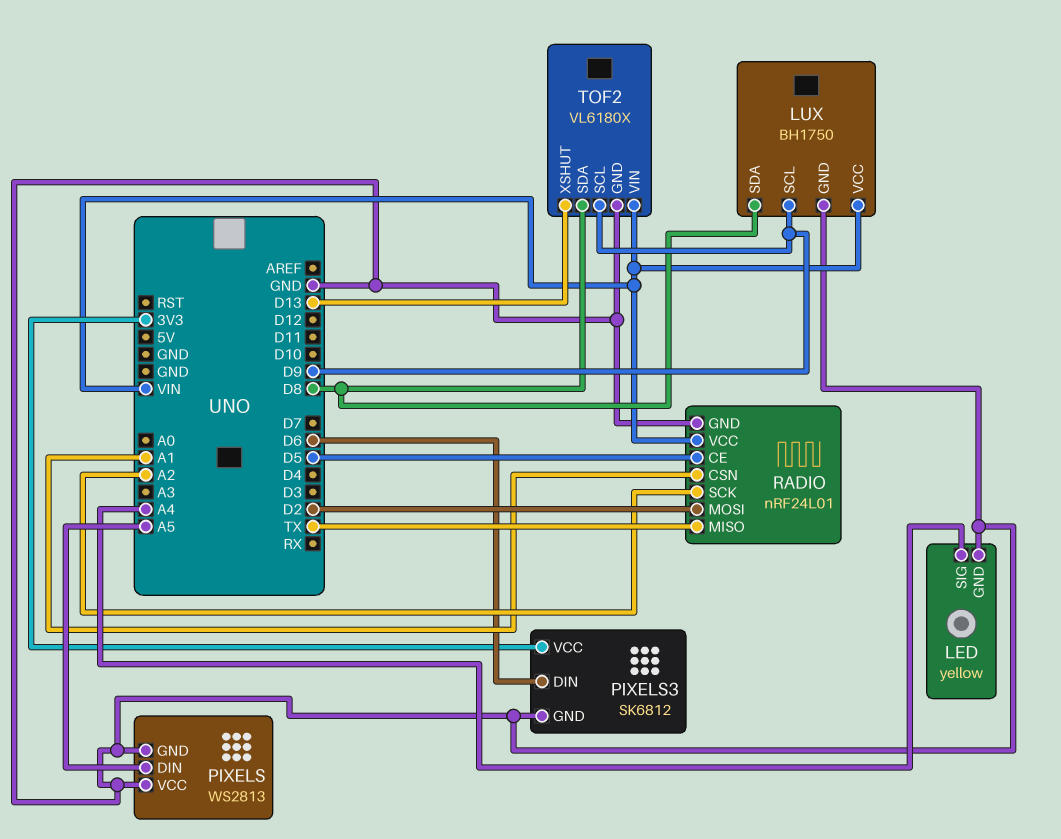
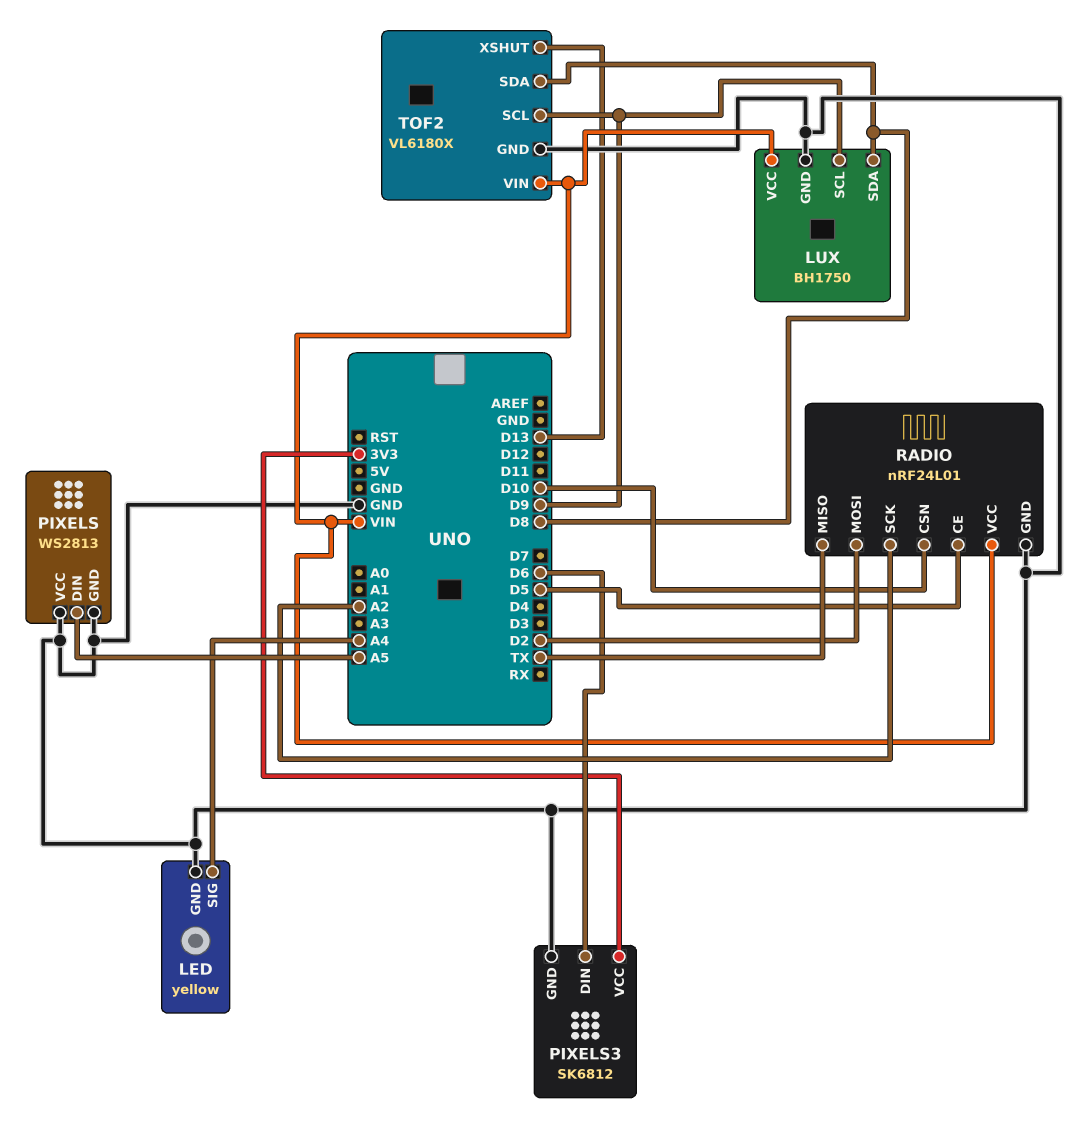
RADIO pin CSN: A1 -> D10

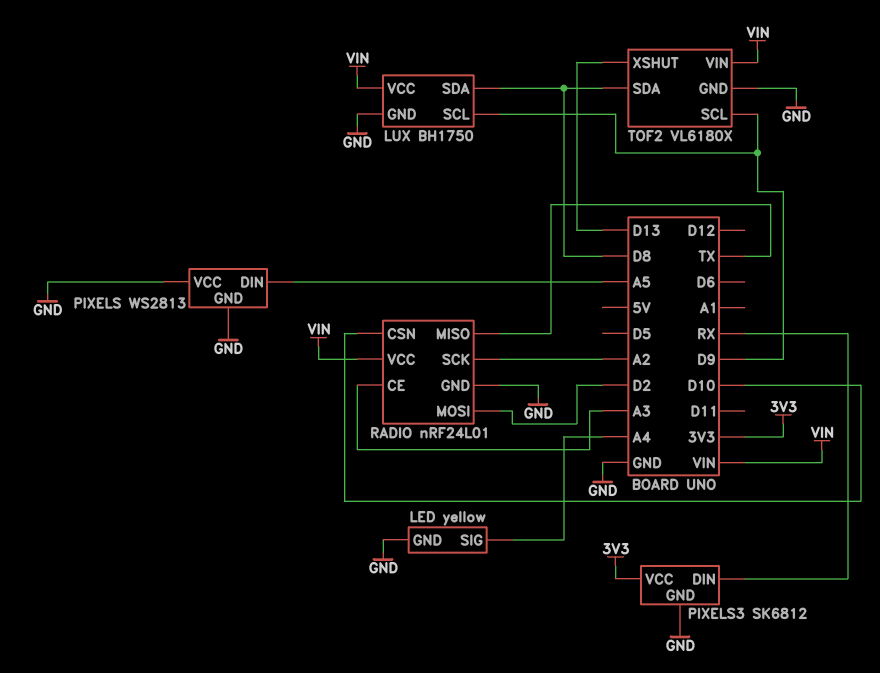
PIXELS3 pin DIN: D6 -> RX
RADIO pin CE: D5 -> A3

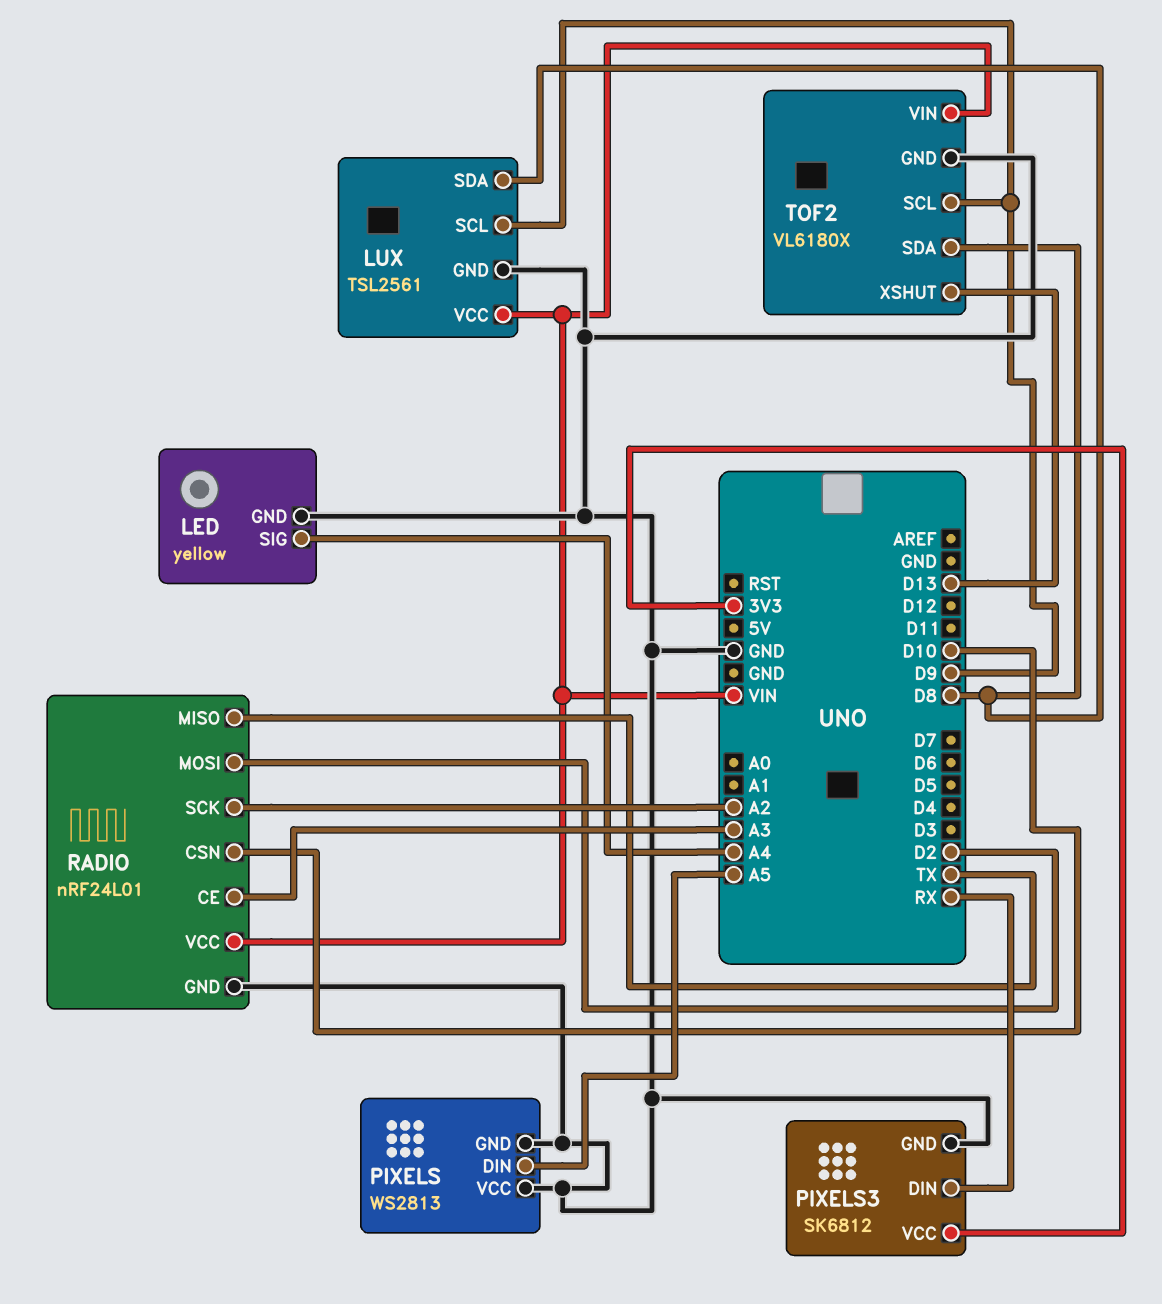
LUX: BH1750 -> TSL2561

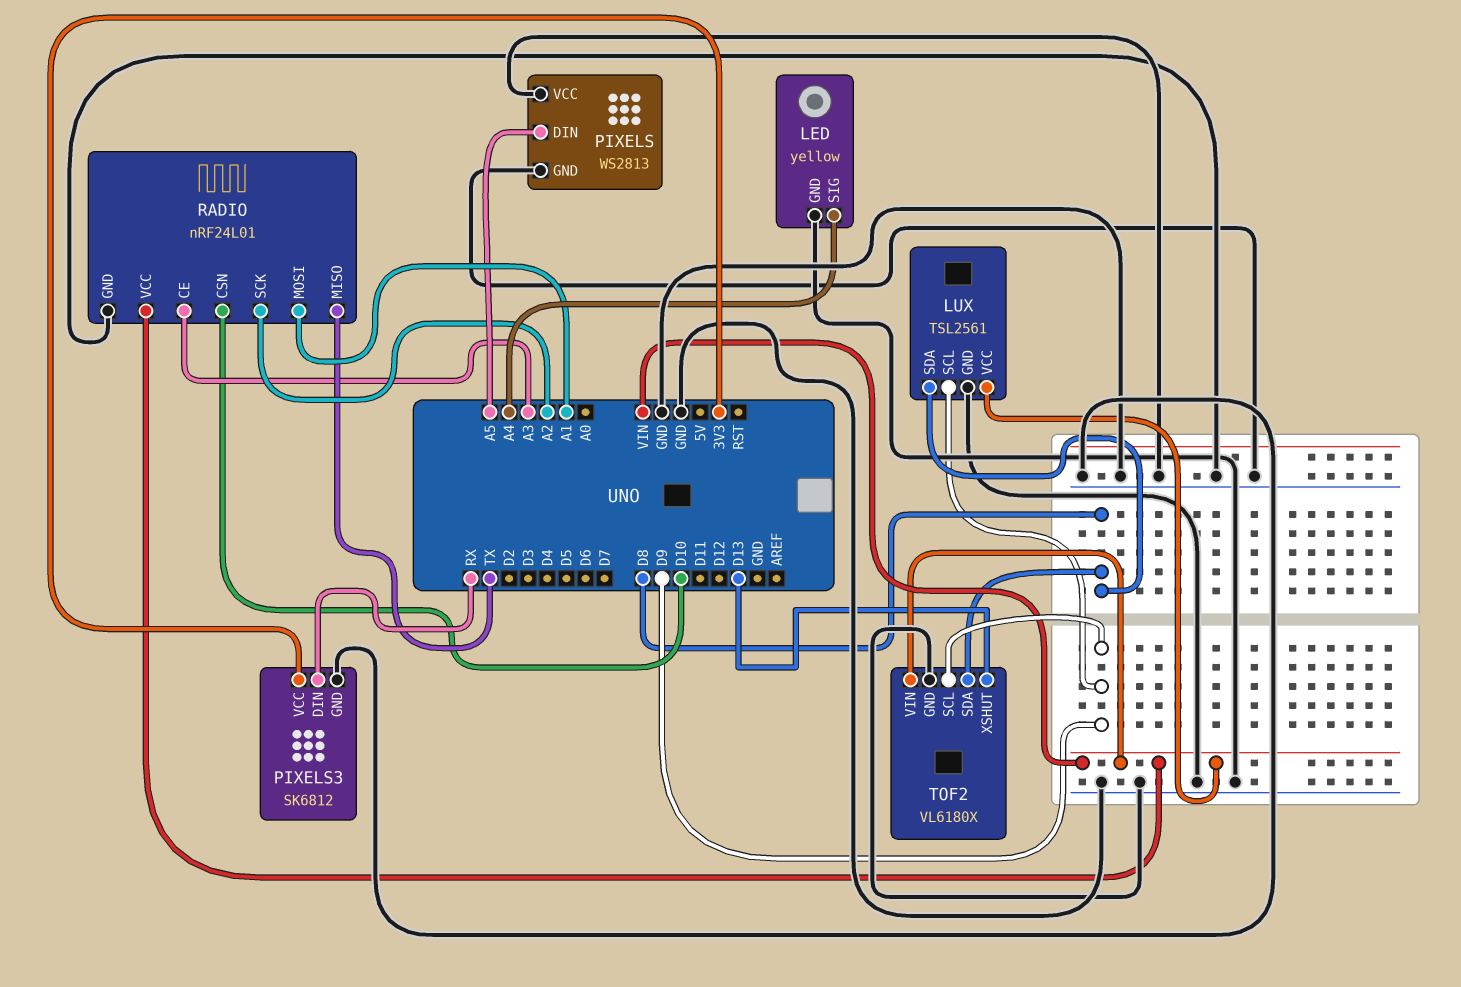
RADIO pin MOSI: D2 -> A1

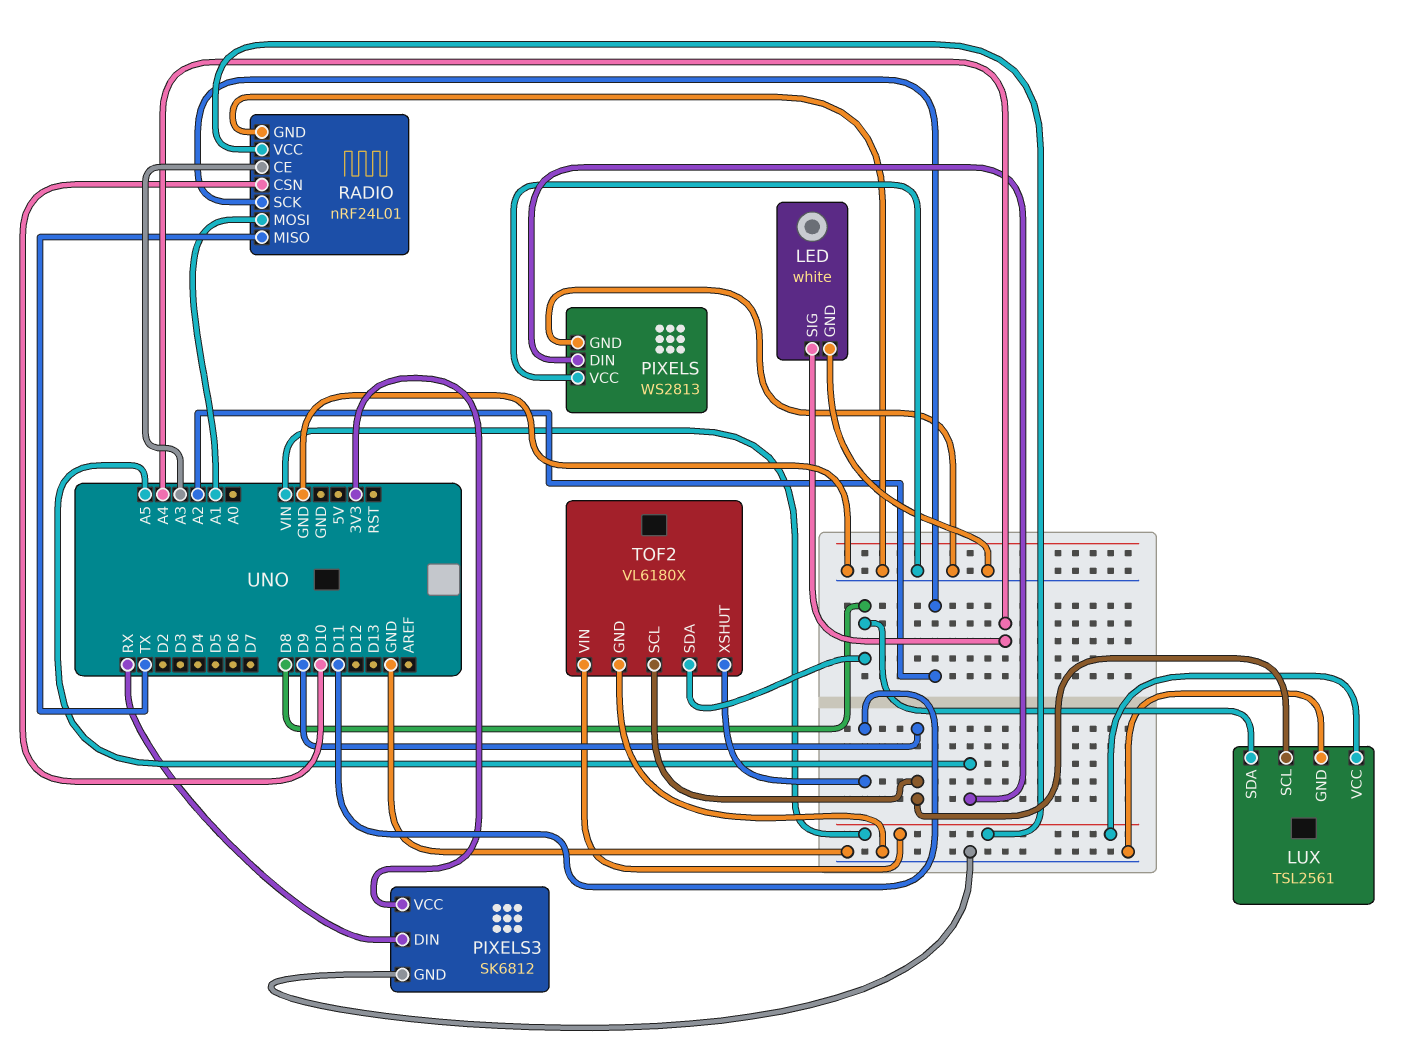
LED: yellow -> white
TOF2 pin XSHUT: D13 -> D11

